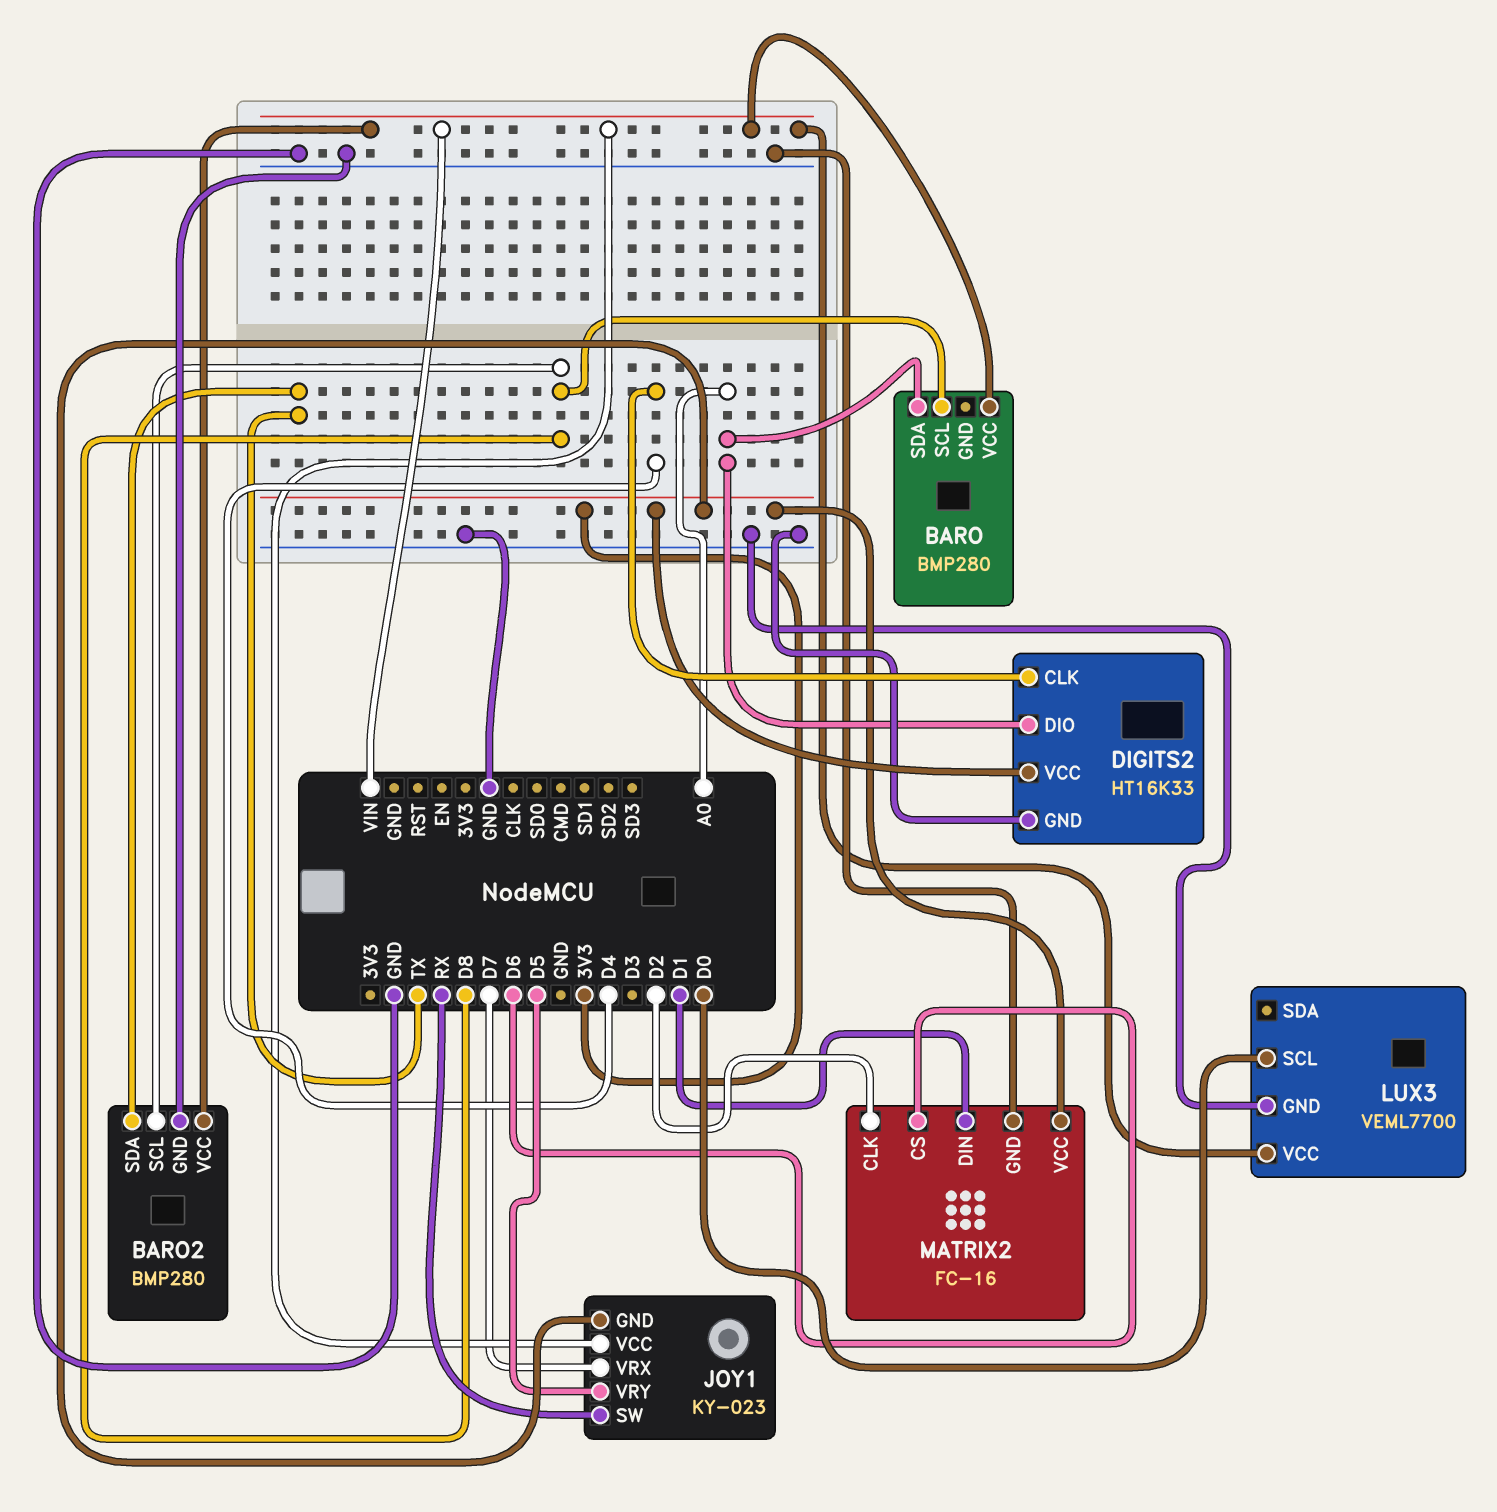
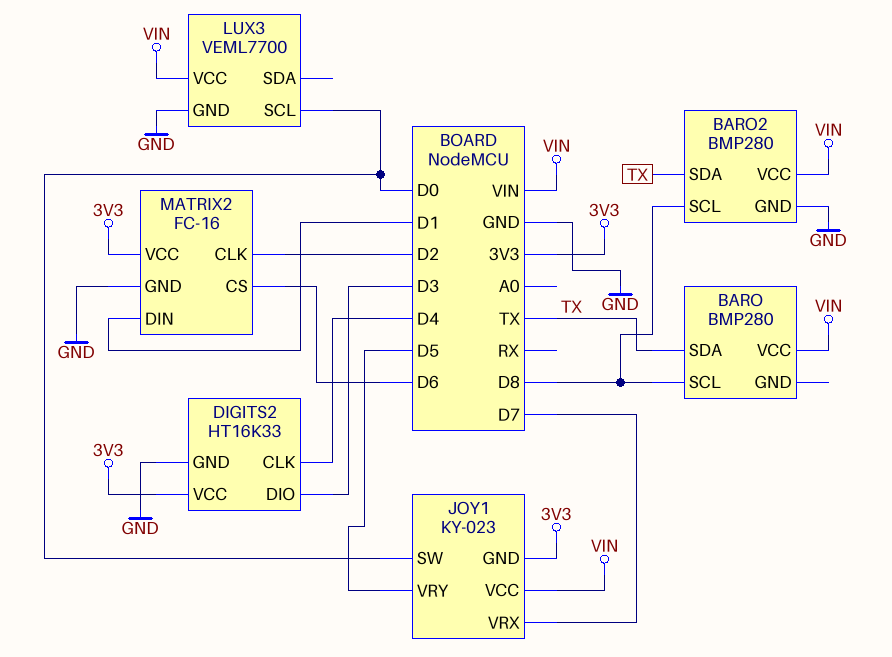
BARO pin SDA: A0 -> TX
DIGITS2 pin DIO: A0 -> D3
JOY1 pin SW: RX -> D0

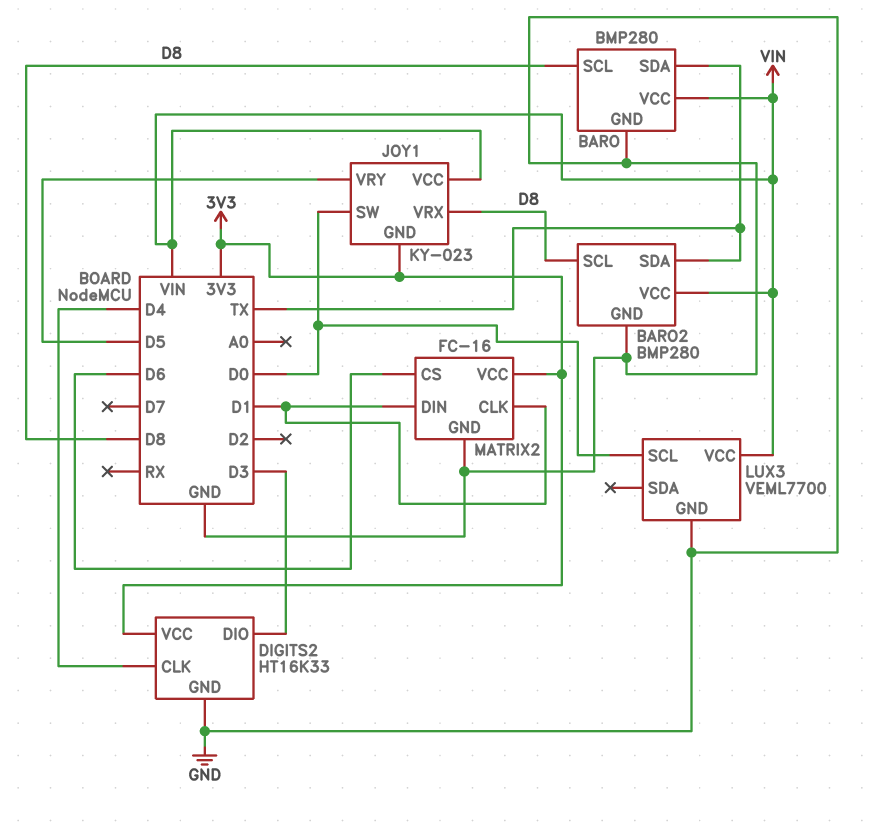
BARO pin GND: none -> GND
JOY1 pin VRX: D7 -> D8
MATRIX2 pin CLK: D2 -> D1

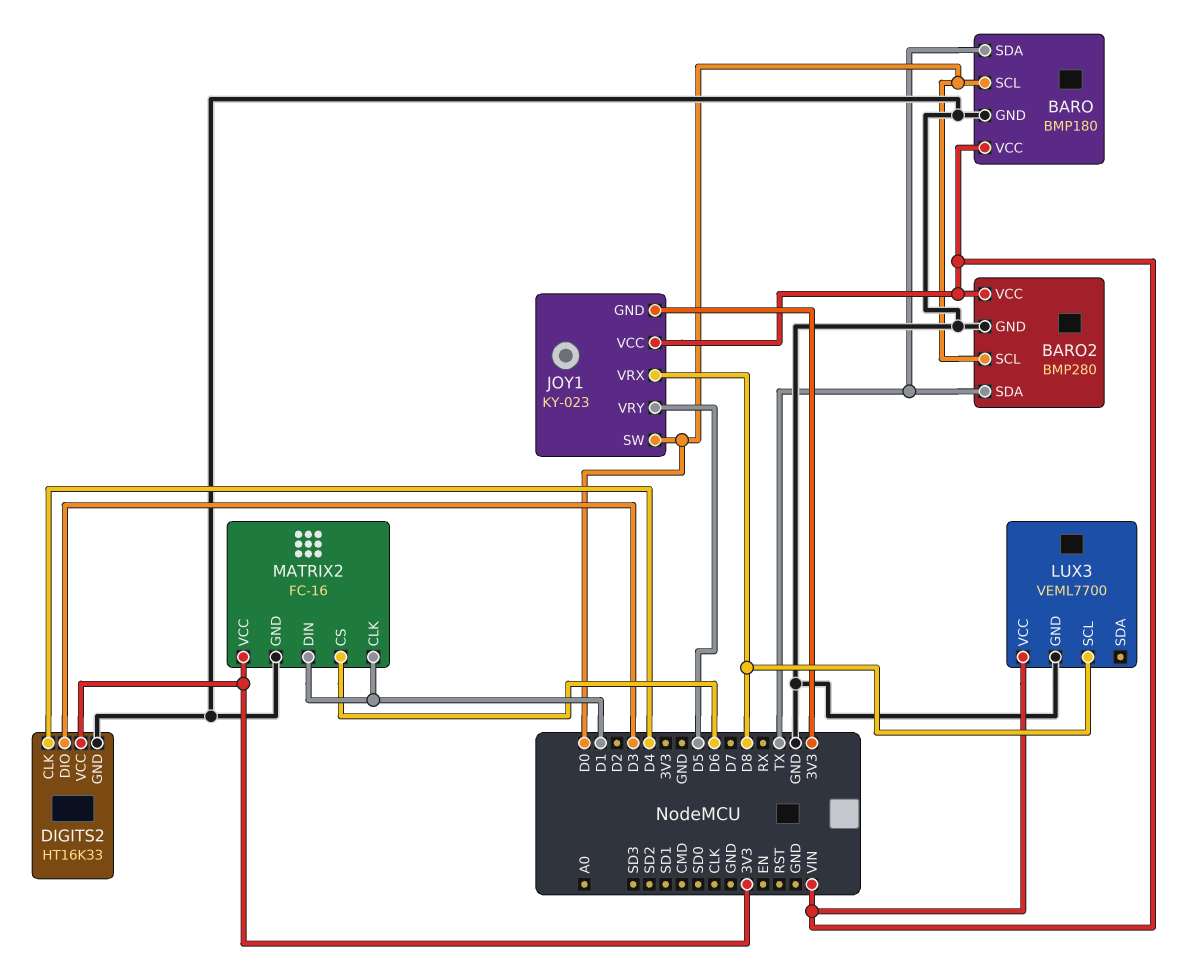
BARO: BMP280 -> BMP180
BARO pin SCL: D8 -> D0
BARO2 pin SCL: D8 -> D0
LUX3 pin SCL: D0 -> D8

